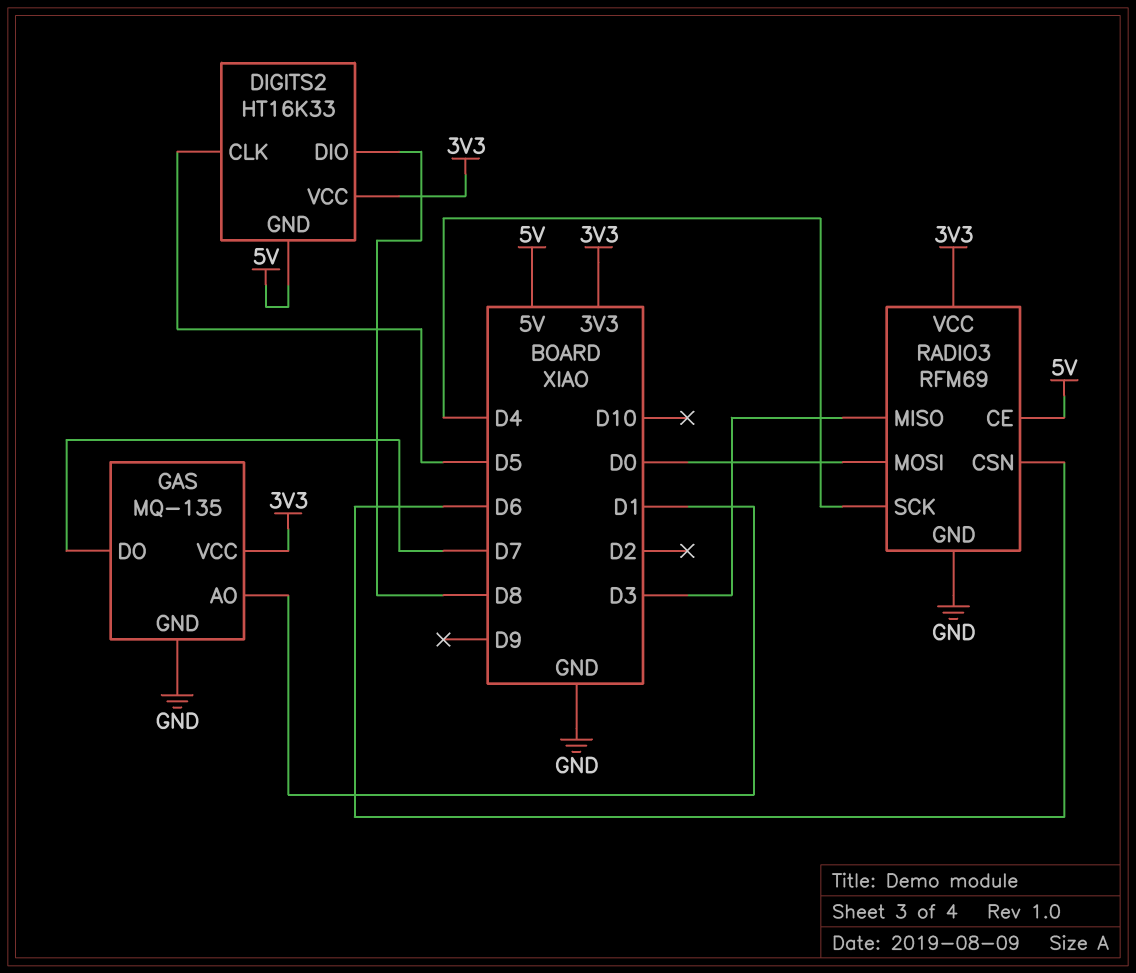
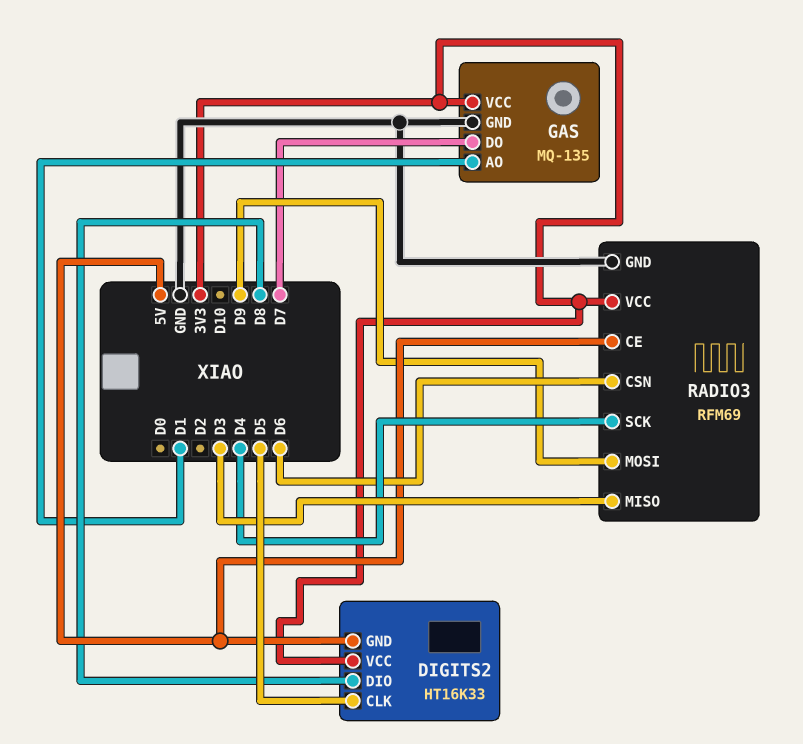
RADIO3 pin MOSI: D0 -> D9

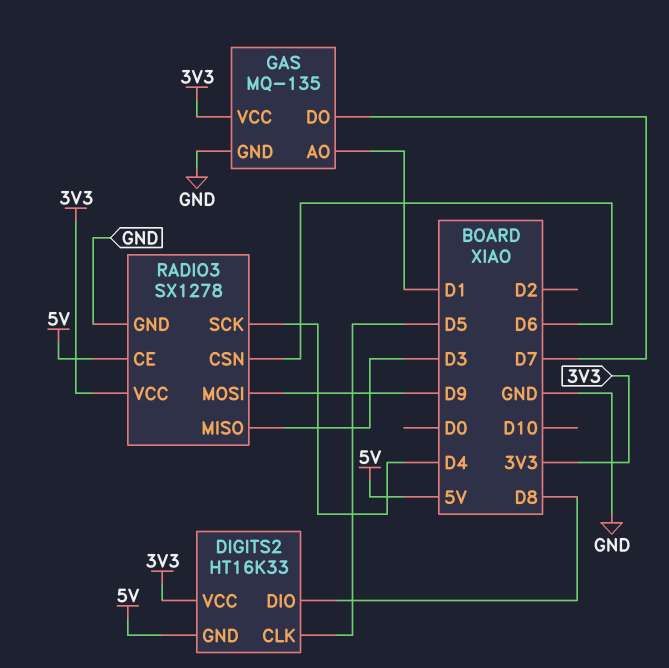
RADIO3: RFM69 -> SX1278

